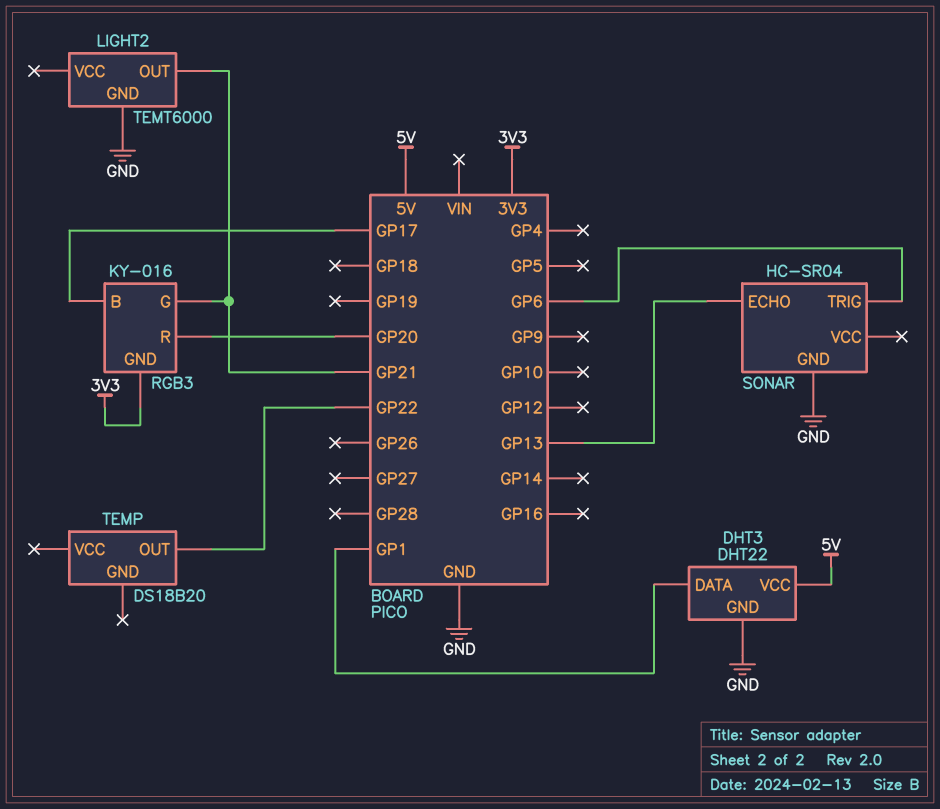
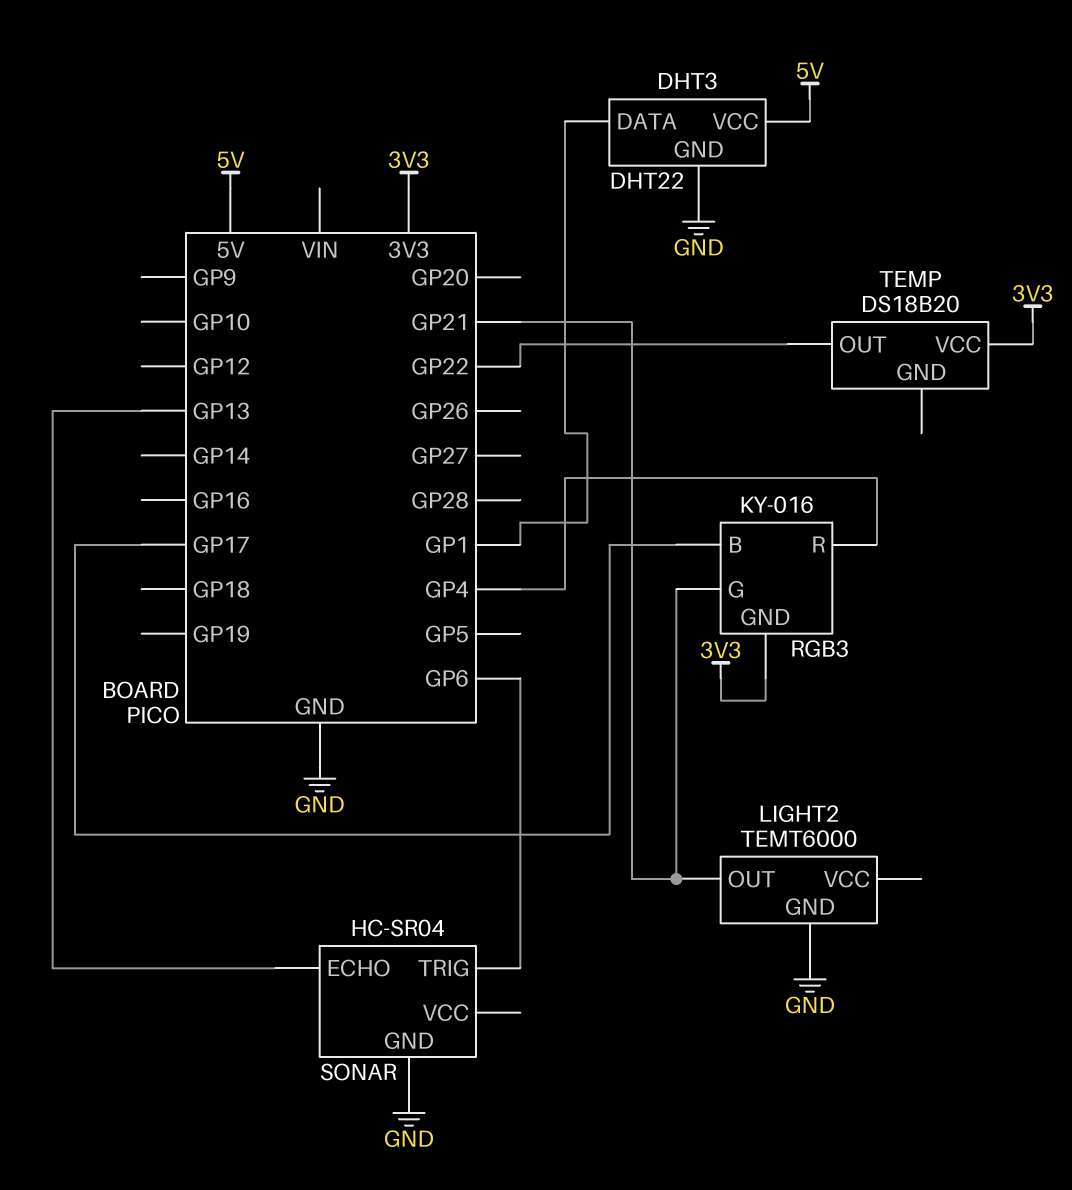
RGB3 pin R: GP20 -> GP4
TEMP pin VCC: none -> 3V3

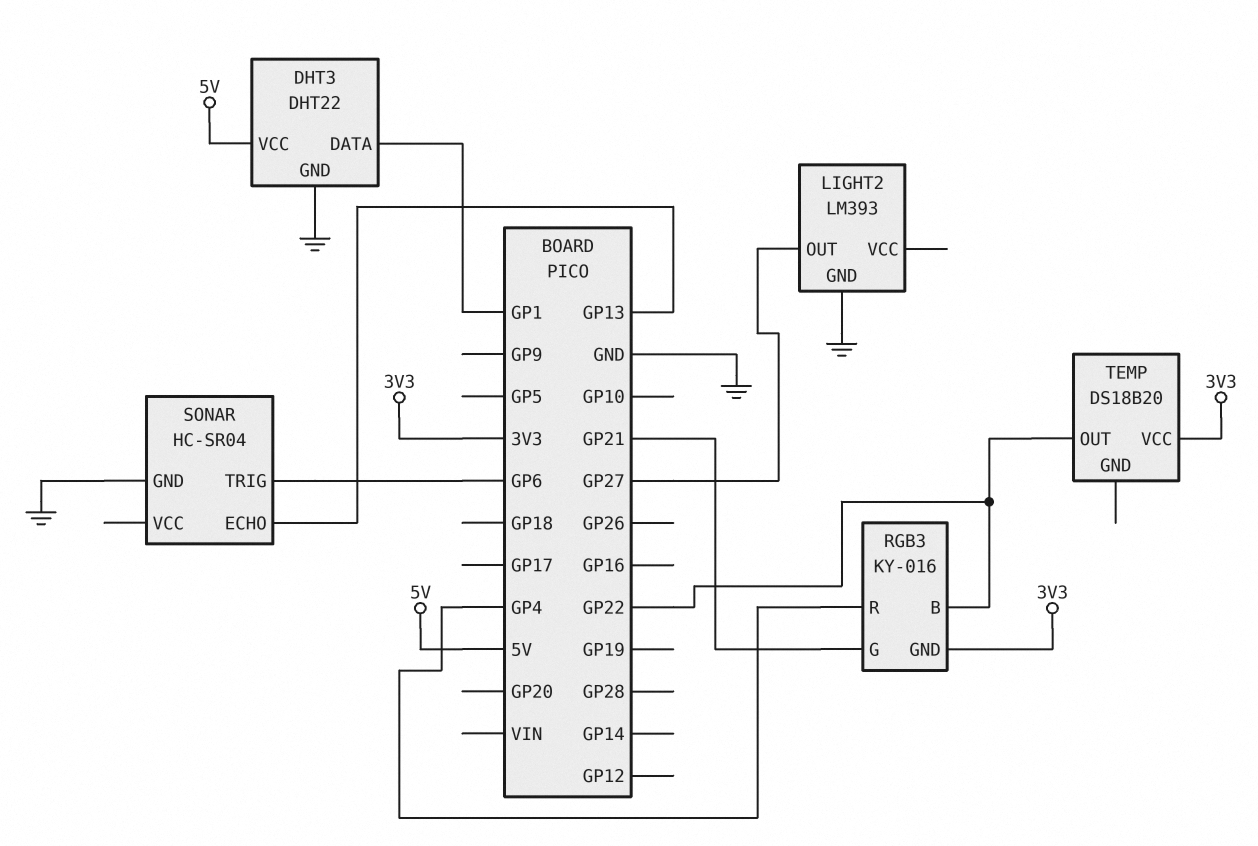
LIGHT2: TEMT6000 -> LM393
LIGHT2 pin OUT: GP21 -> GP27
RGB3 pin B: GP17 -> GP22

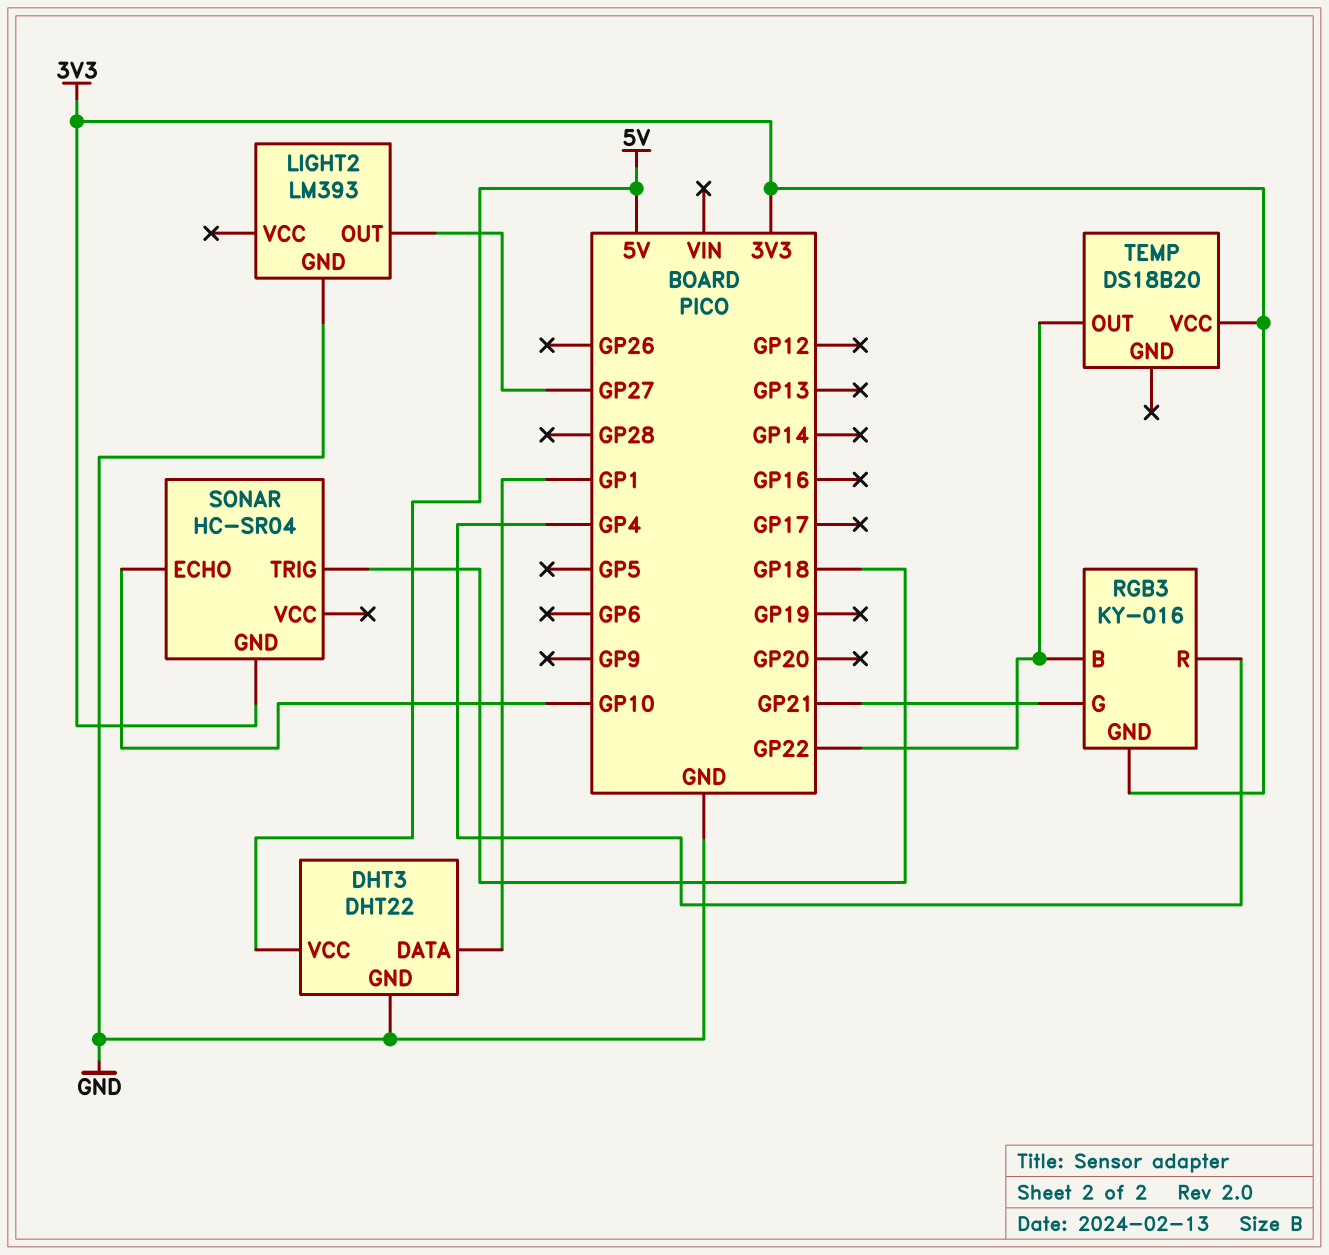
SONAR pin ECHO: GP13 -> GP10
SONAR pin GND: GND -> 3V3
SONAR pin TRIG: GP6 -> GP18

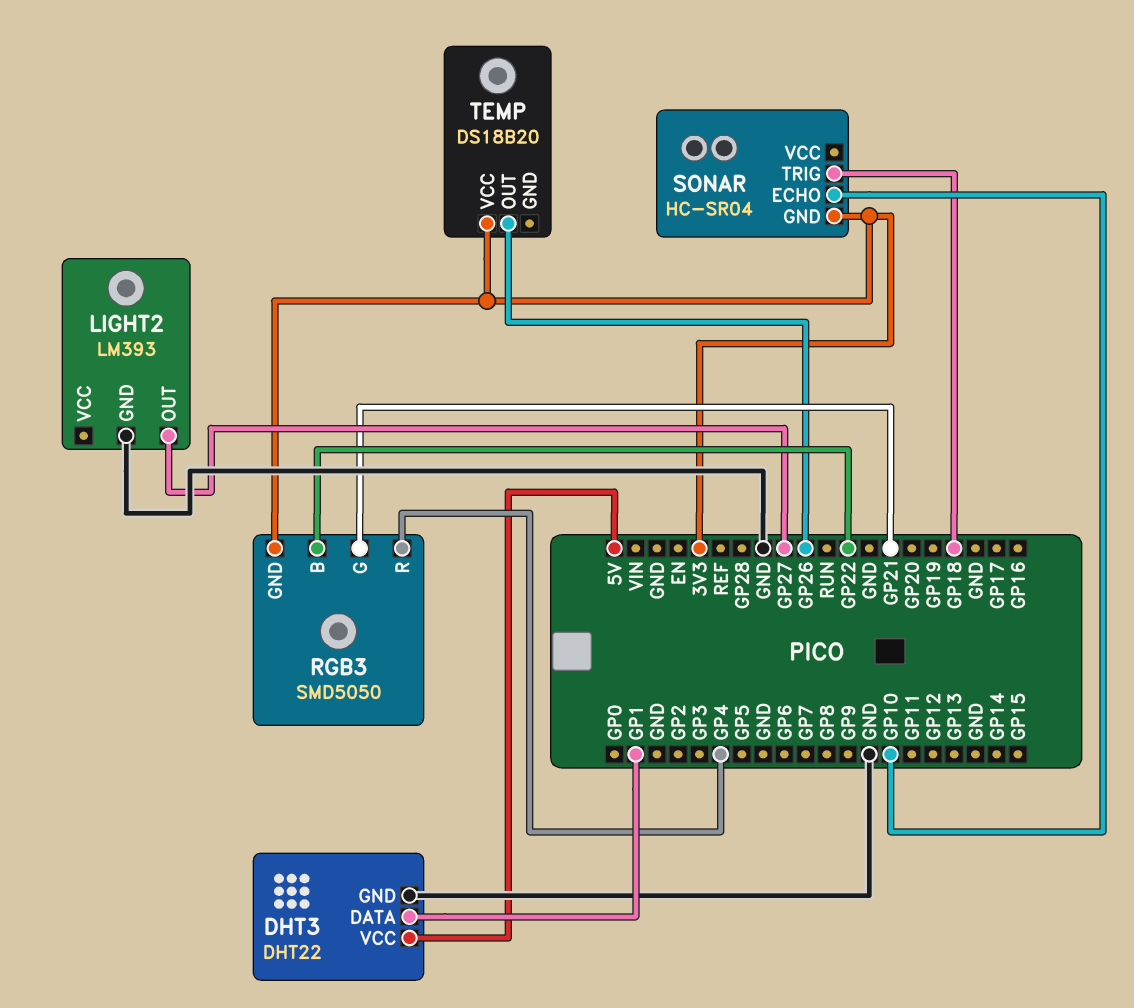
RGB3: KY-016 -> SMD5050
TEMP pin OUT: GP22 -> GP26

